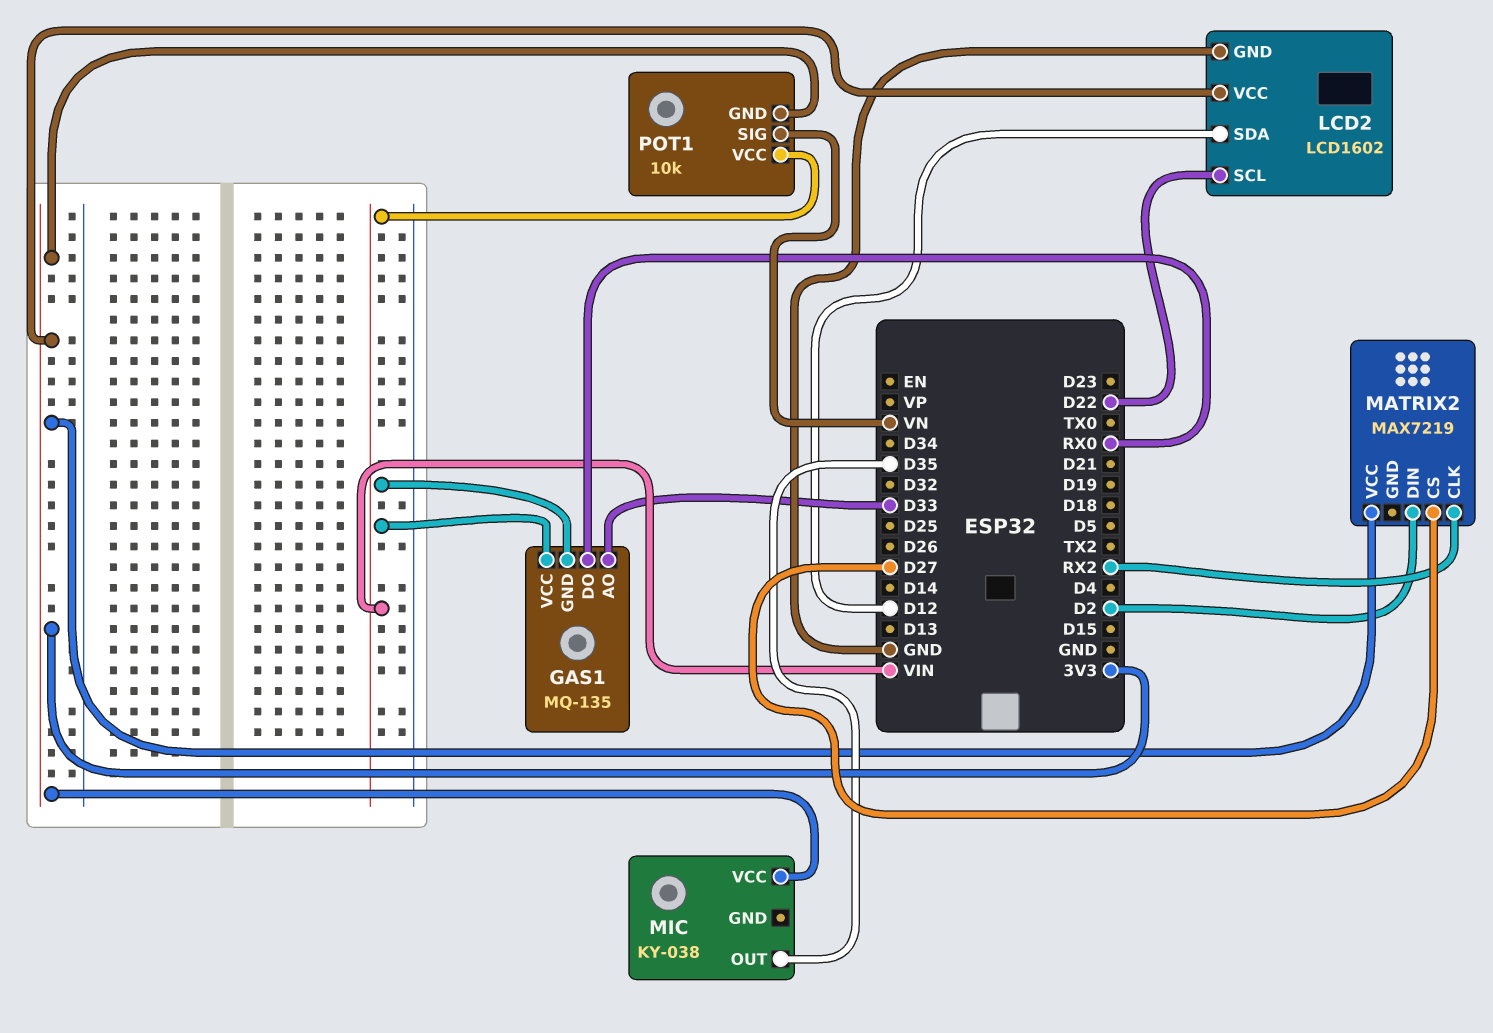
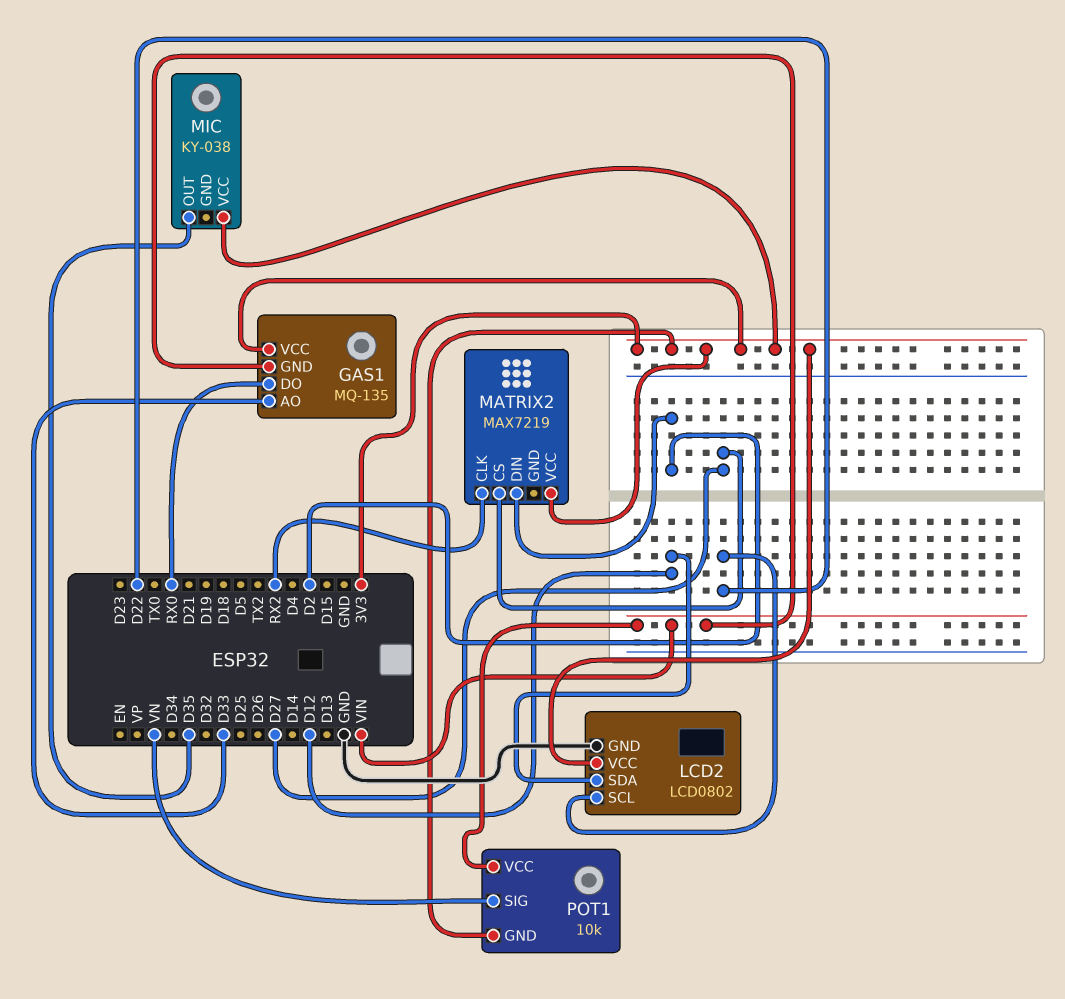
GAS1 pin VCC: VIN -> 3V3
LCD2: LCD1602 -> LCD0802

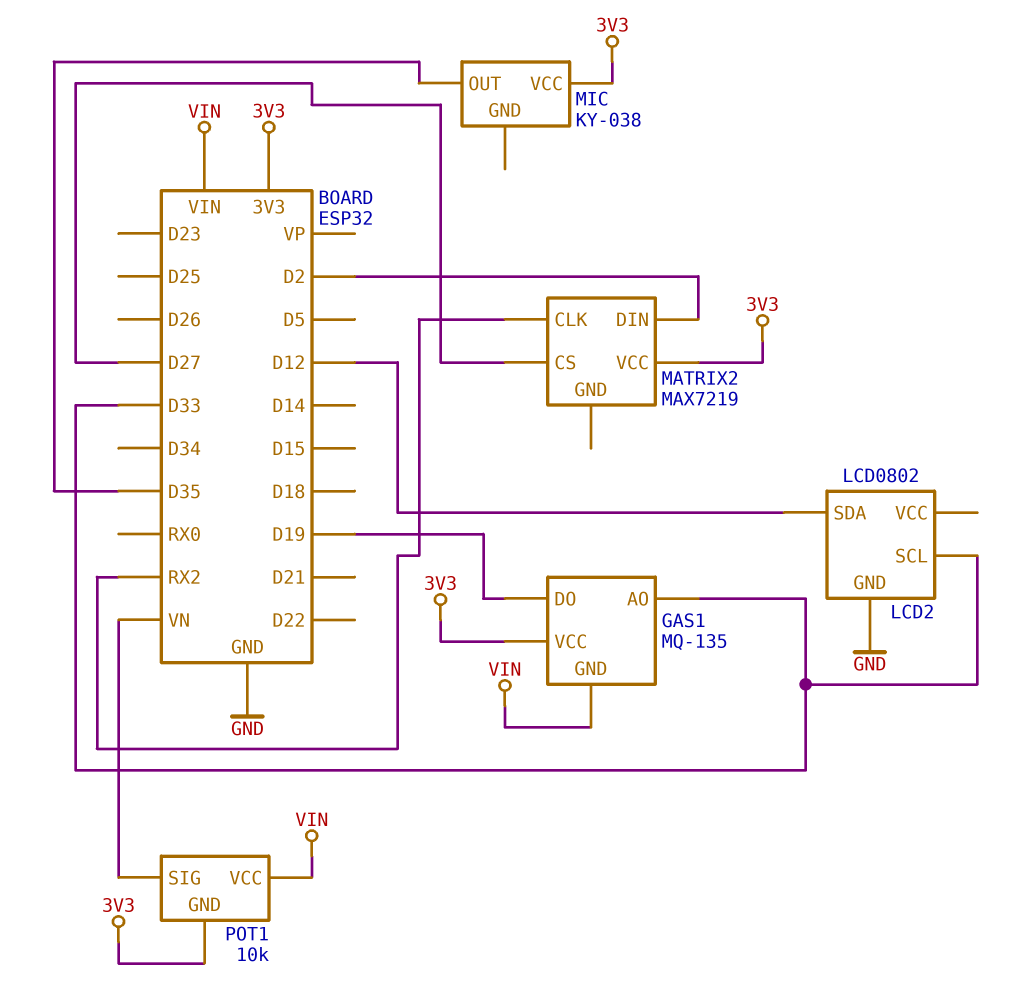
GAS1 pin DO: RX0 -> D19
LCD2 pin SCL: D22 -> D33
LCD2 pin VCC: 3V3 -> none

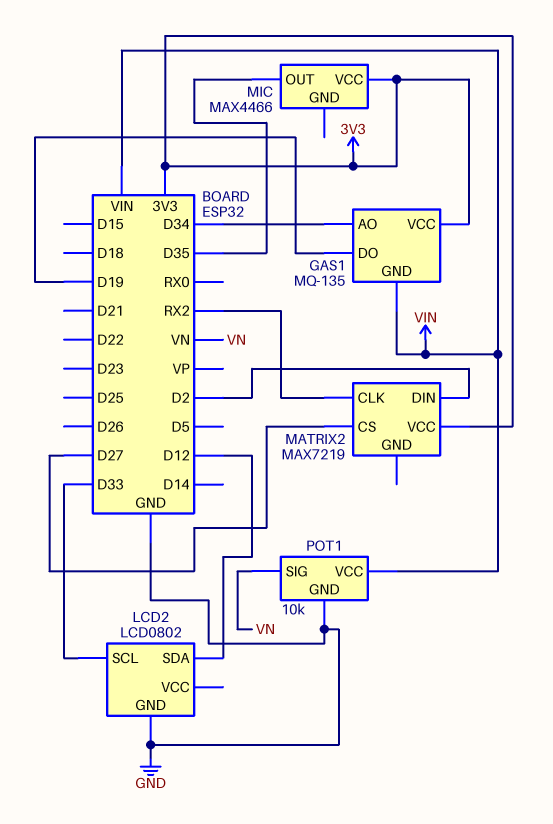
GAS1 pin AO: D33 -> D34
MIC: KY-038 -> MAX4466
POT1 pin GND: 3V3 -> GND

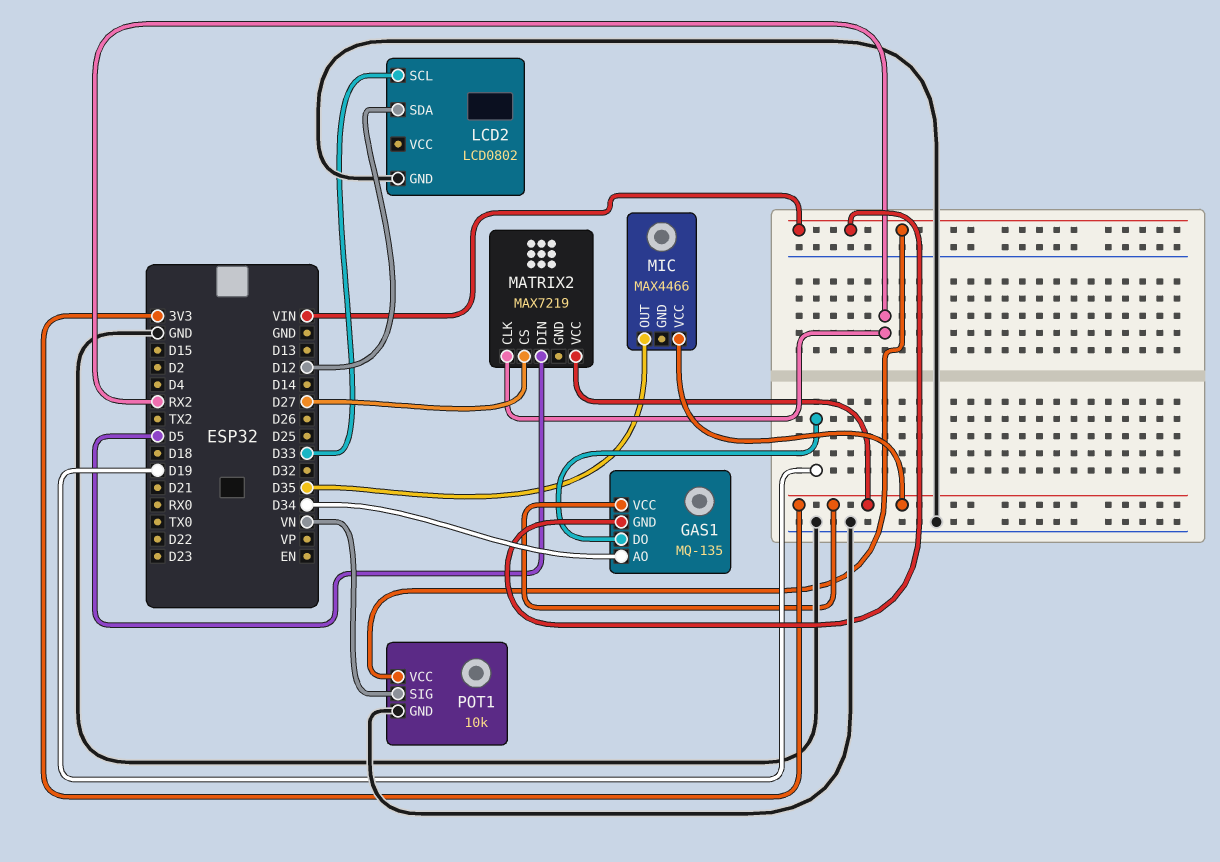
MATRIX2 pin DIN: D2 -> D5

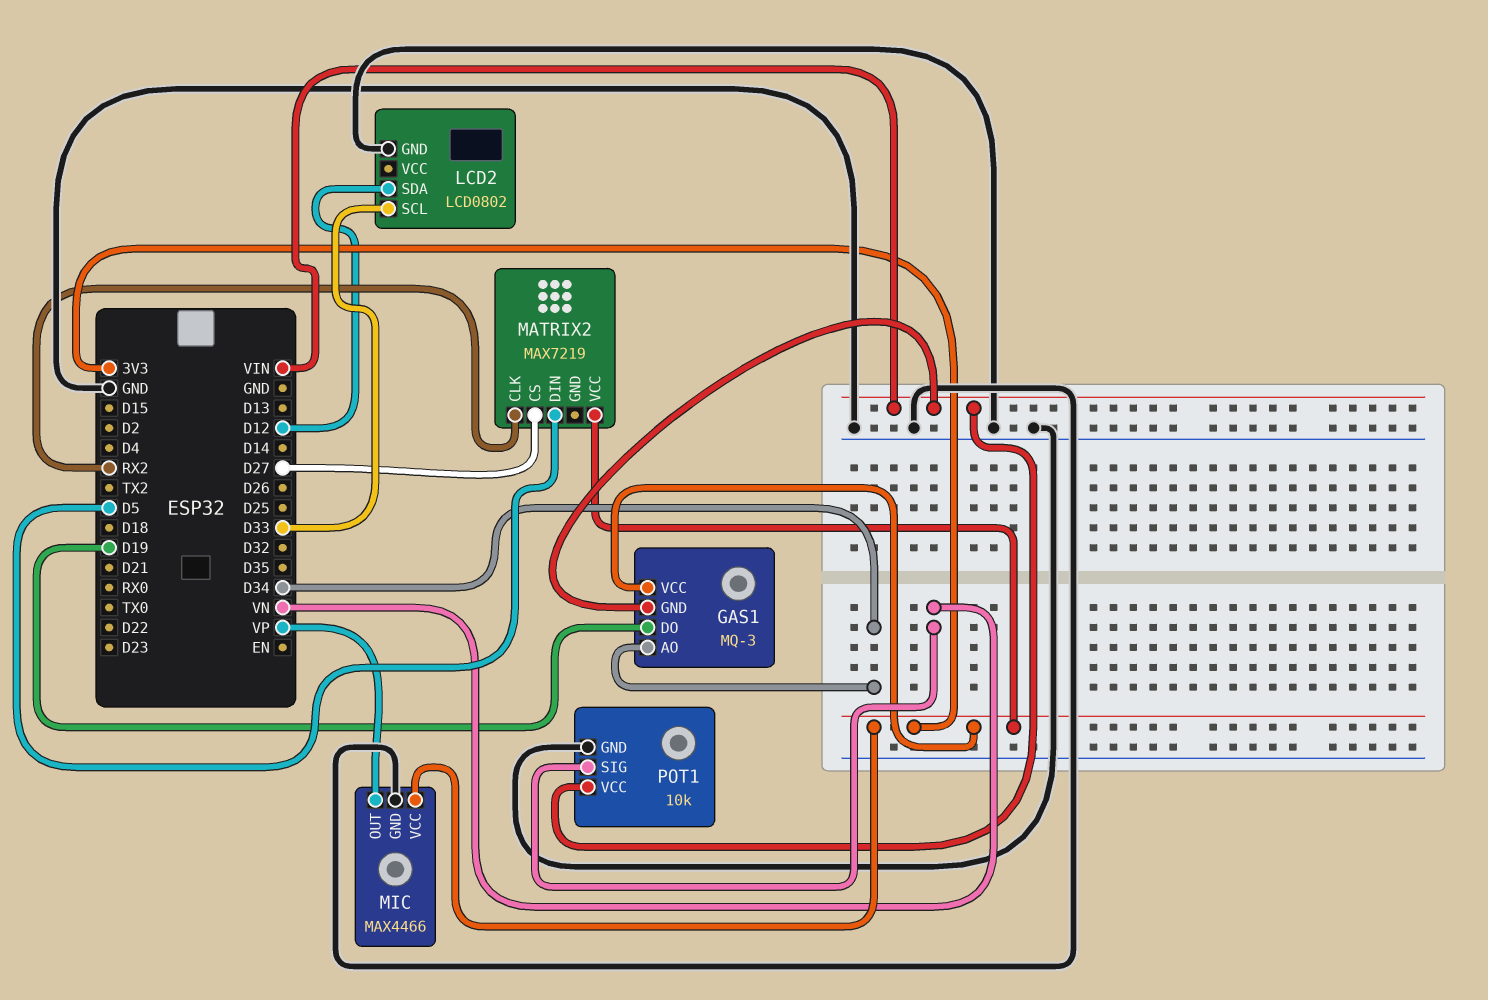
GAS1: MQ-135 -> MQ-3
MIC pin GND: none -> GND
MIC pin OUT: D35 -> VP

